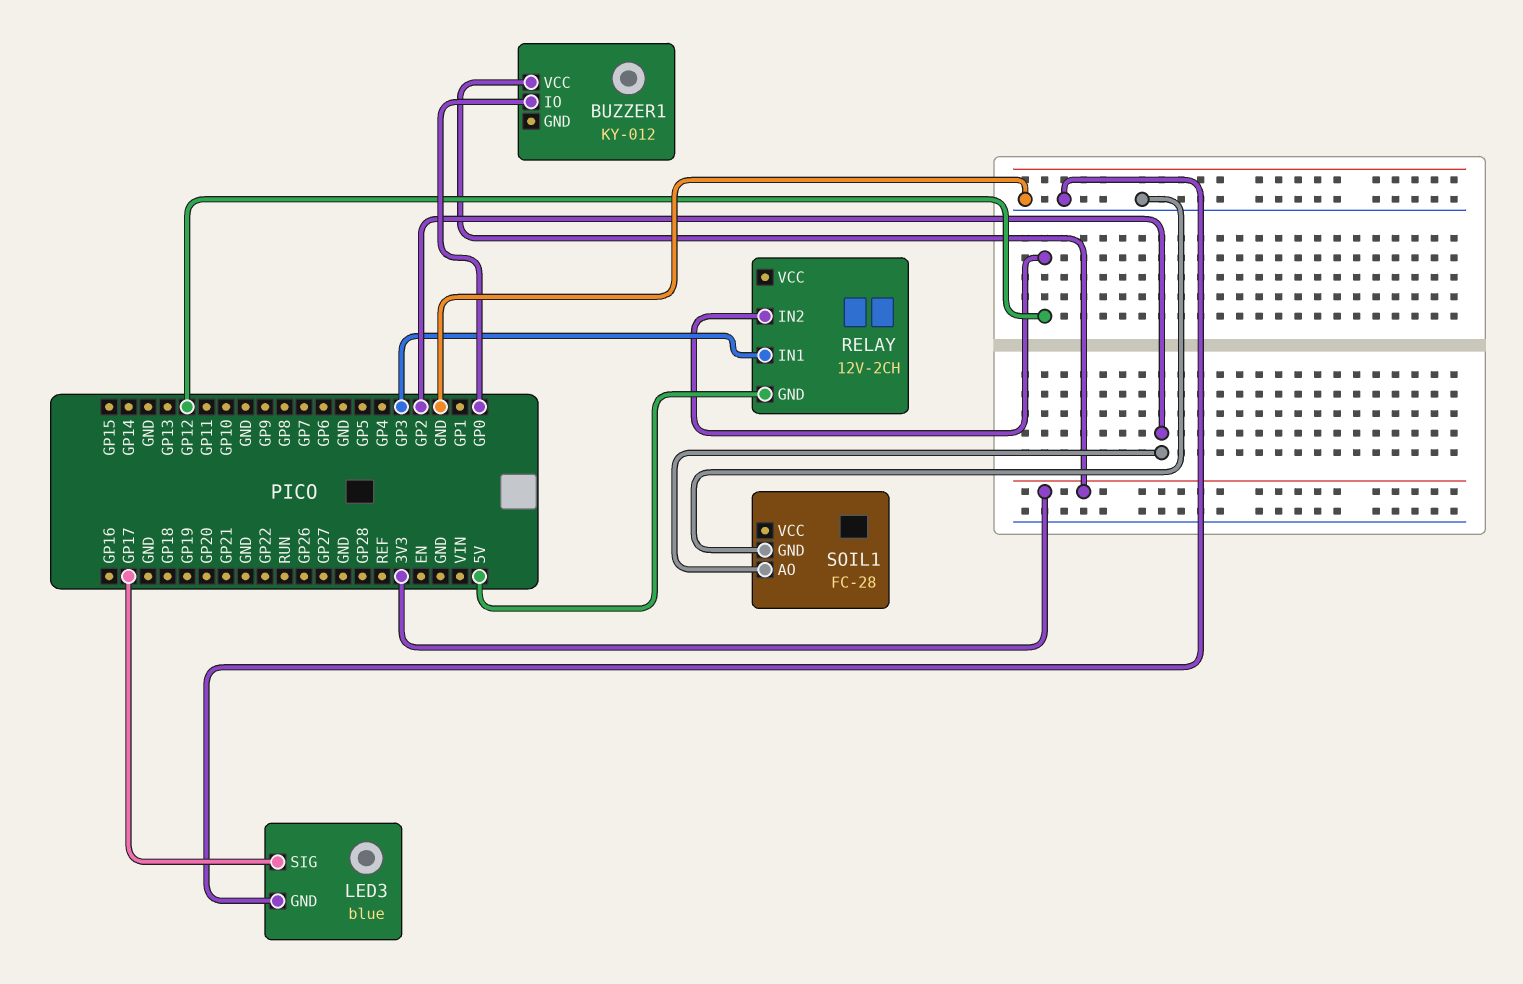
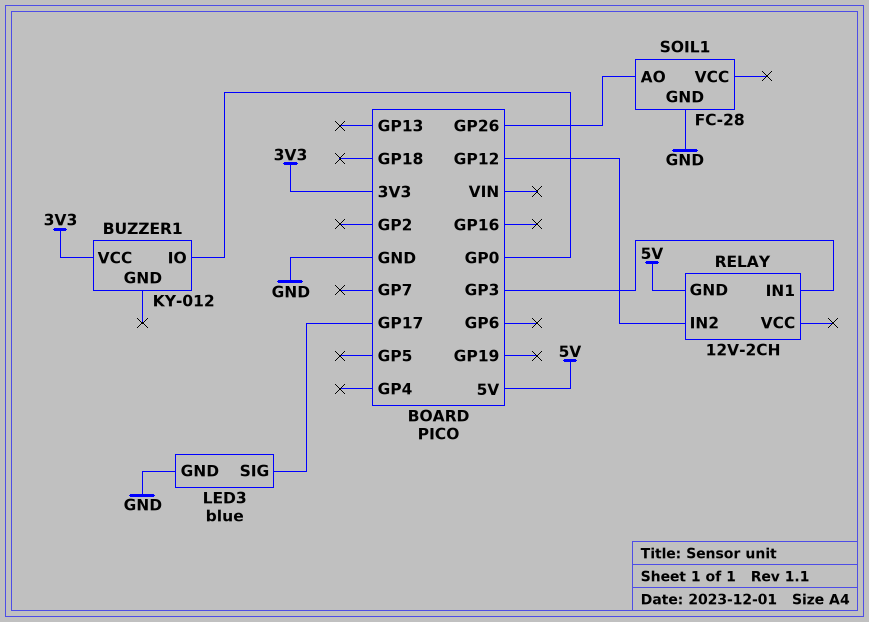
SOIL1 pin AO: GP2 -> GP26

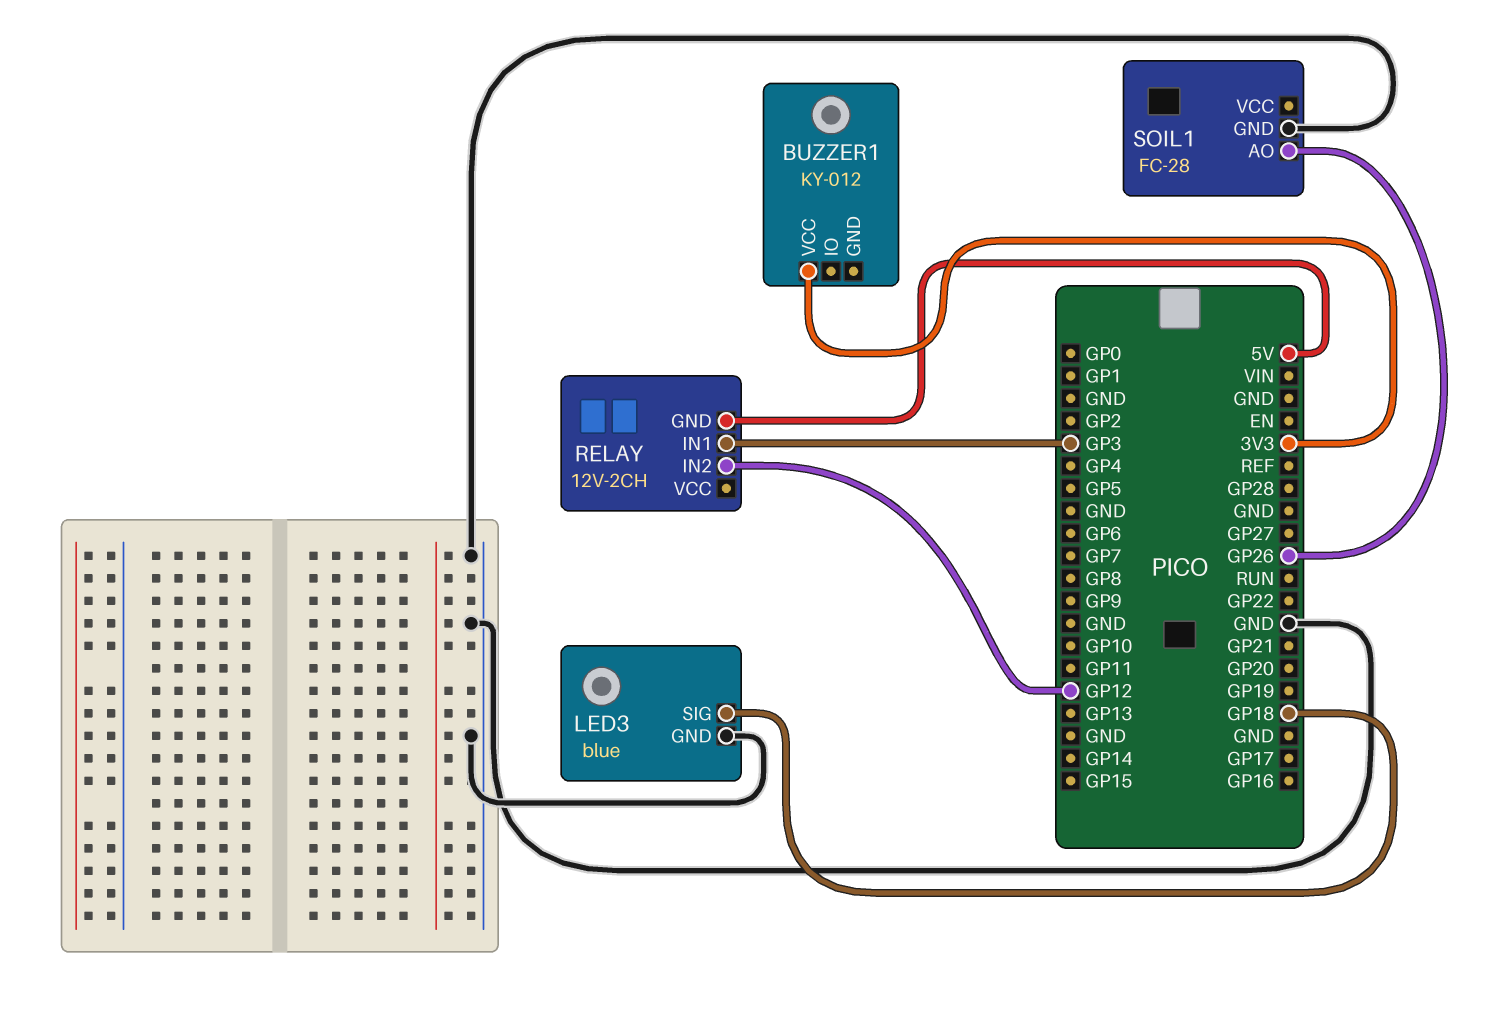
BUZZER1 pin IO: GP0 -> none
LED3 pin SIG: GP17 -> GP18

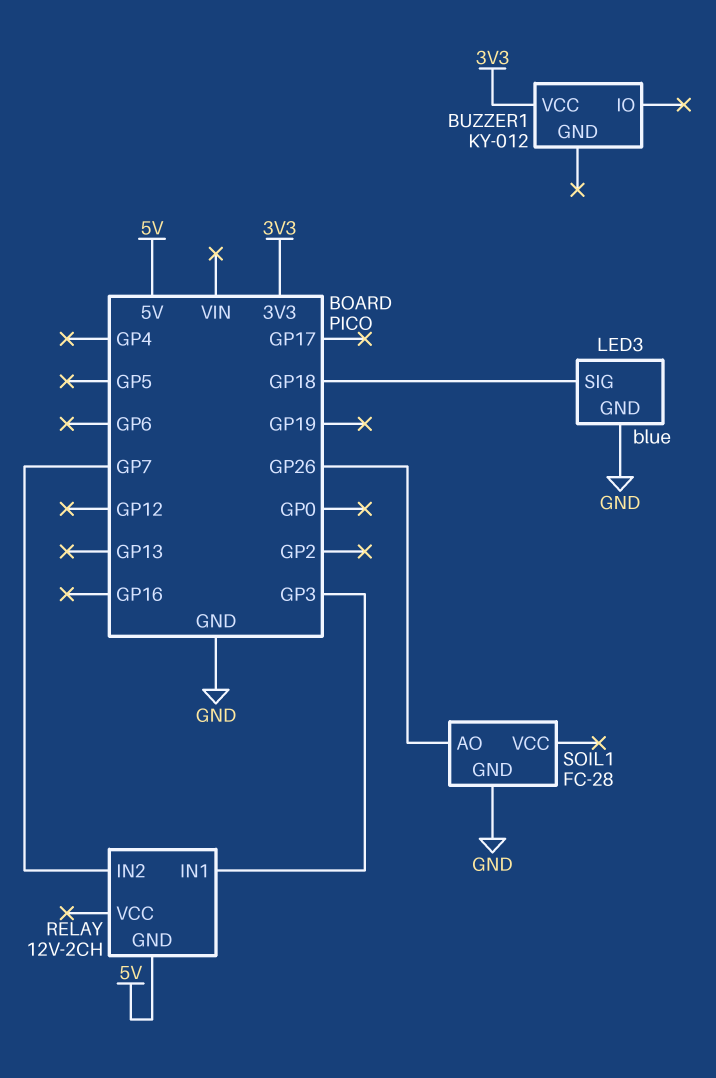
RELAY pin IN2: GP12 -> GP7

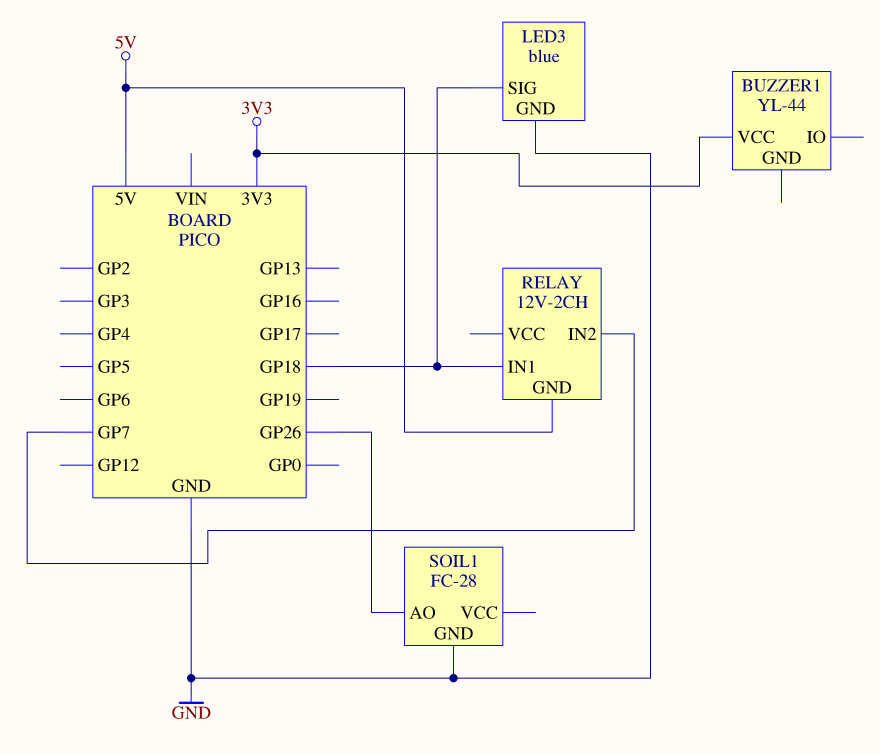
BUZZER1: KY-012 -> YL-44
RELAY pin IN1: GP3 -> GP18

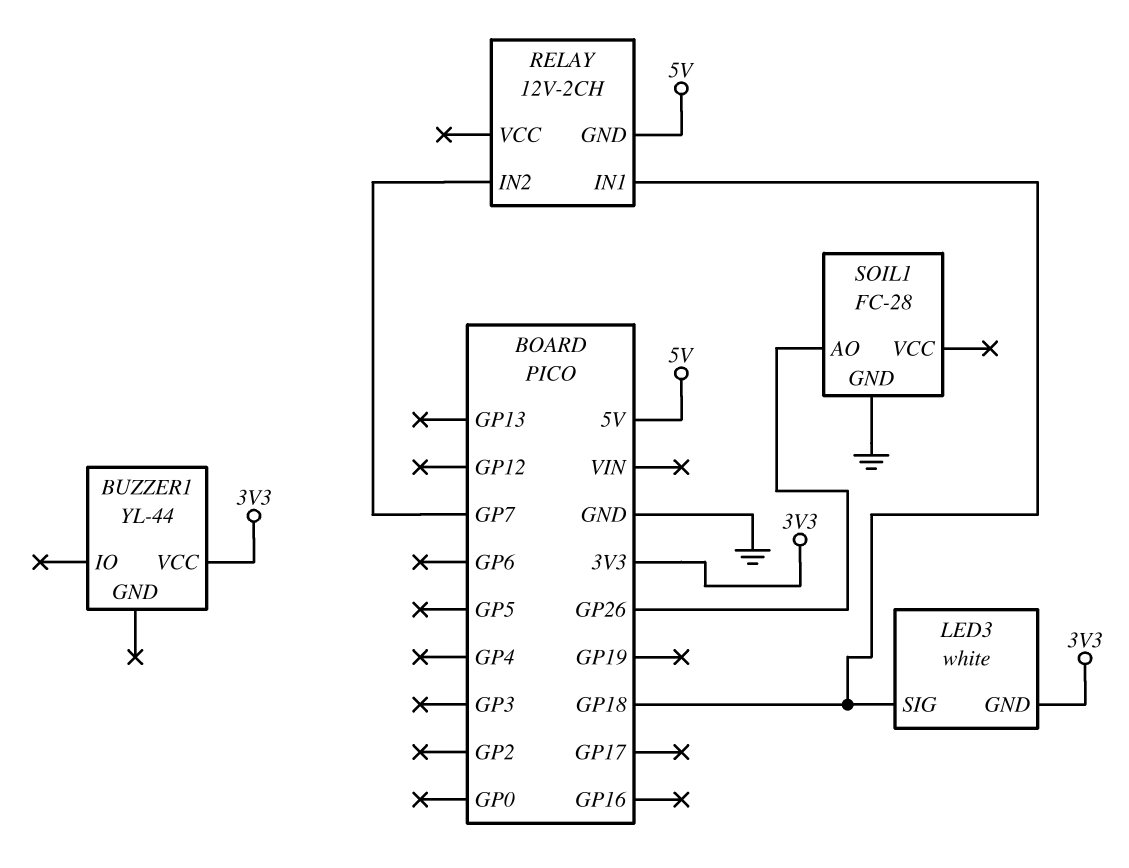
LED3: blue -> white
LED3 pin GND: GND -> 3V3

